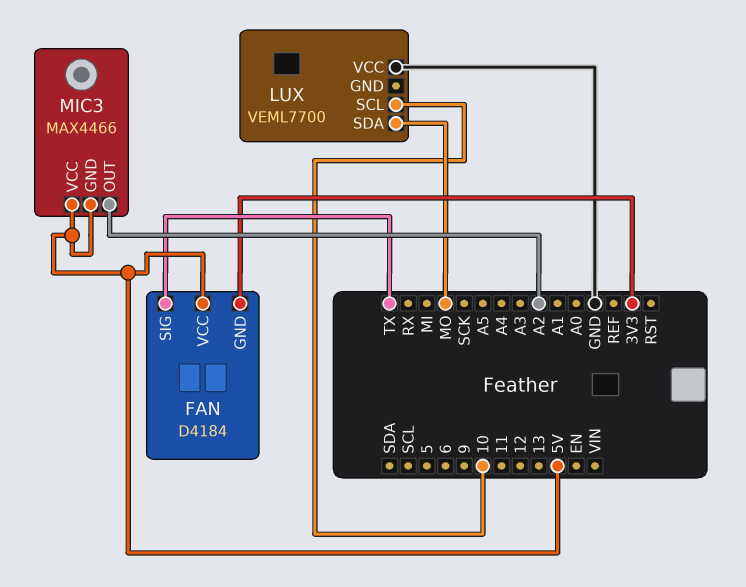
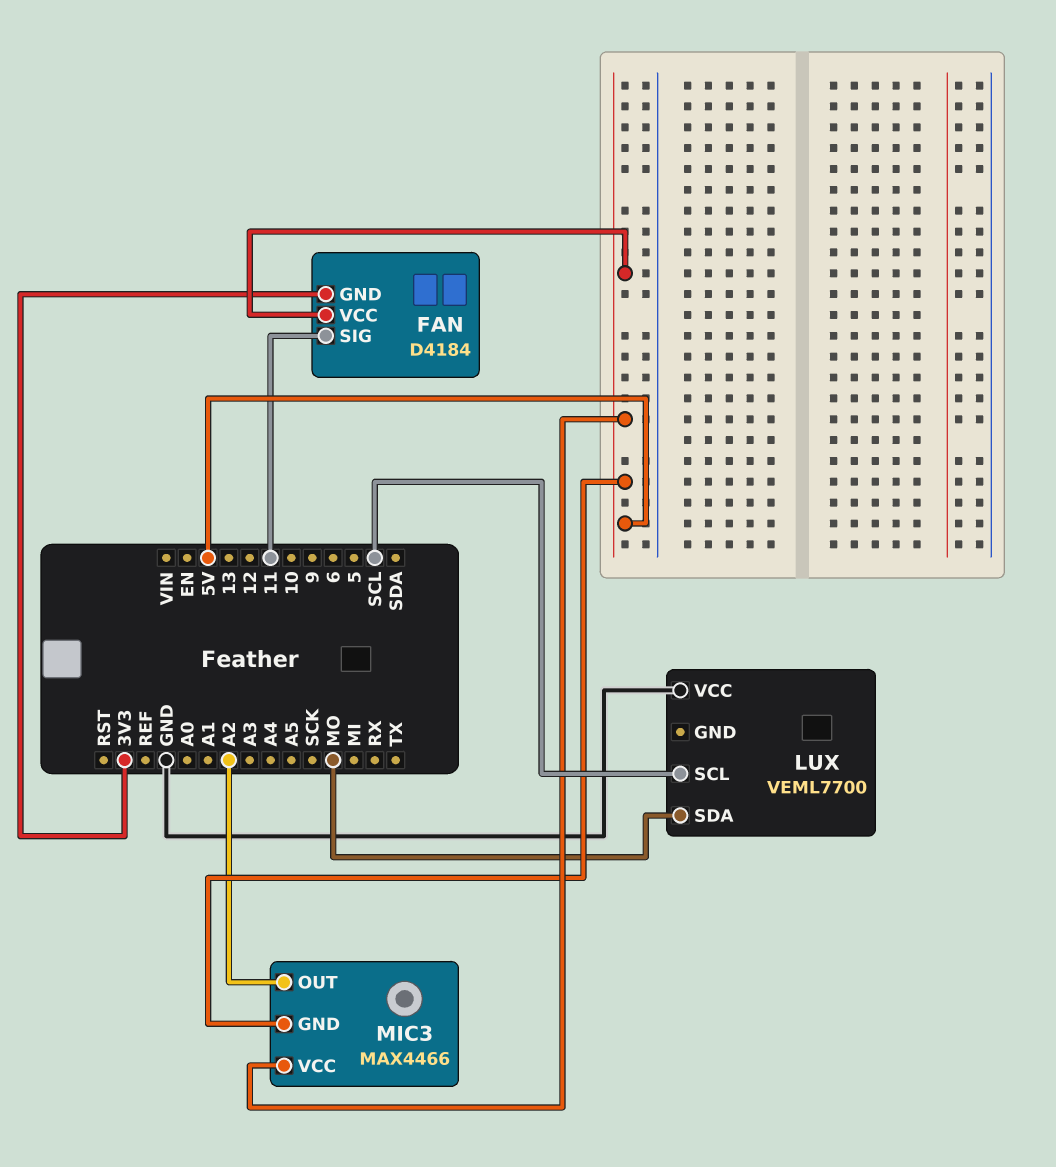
FAN pin SIG: TX -> 11
LUX pin SCL: 10 -> SCL

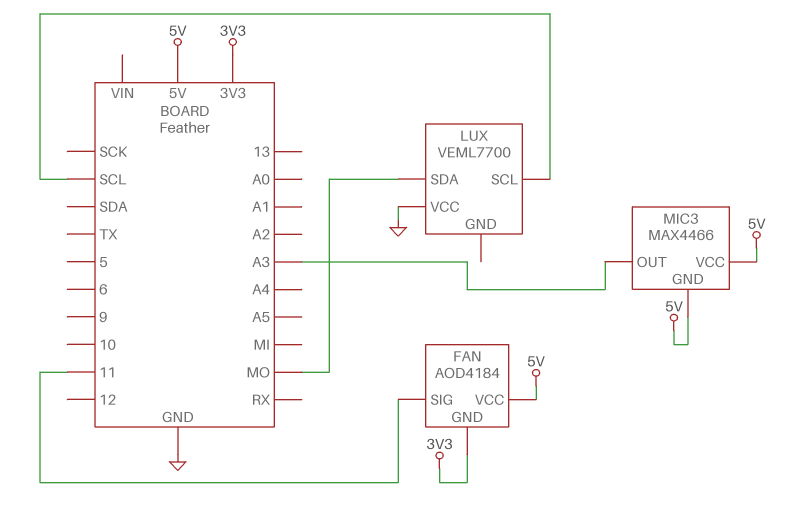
FAN: D4184 -> AOD4184
MIC3 pin OUT: A2 -> A3

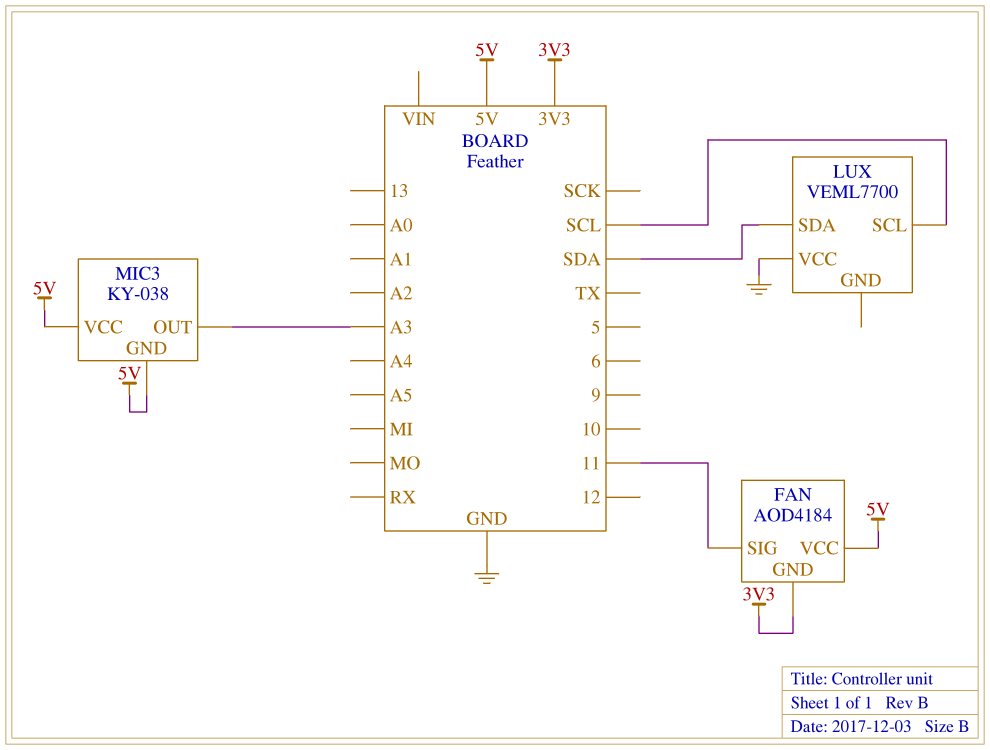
LUX pin SDA: MO -> SDA
MIC3: MAX4466 -> KY-038

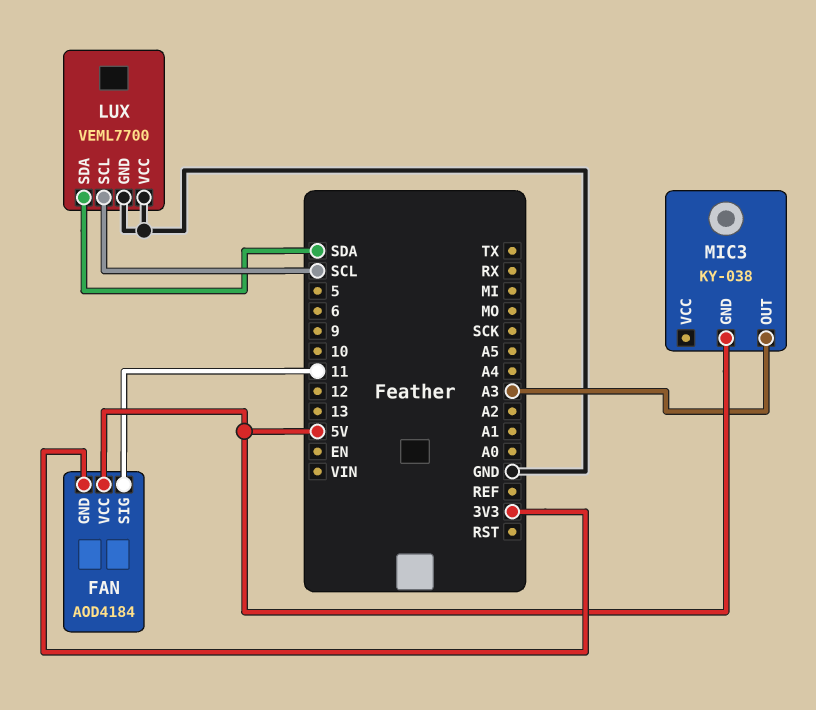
LUX pin GND: none -> GND
MIC3 pin VCC: 5V -> none

